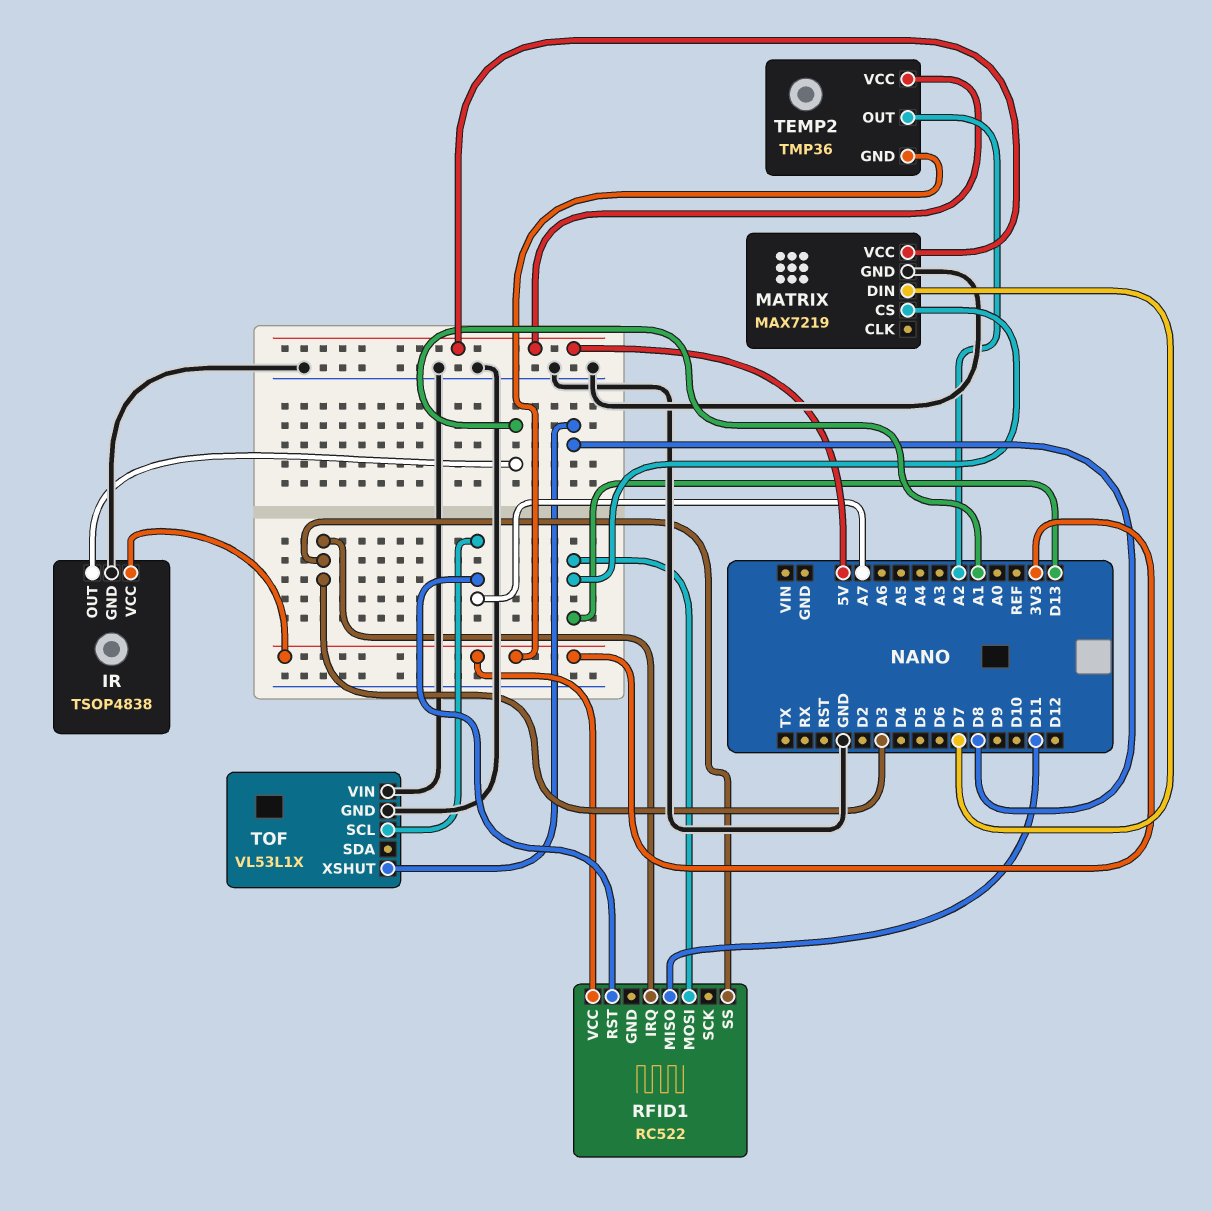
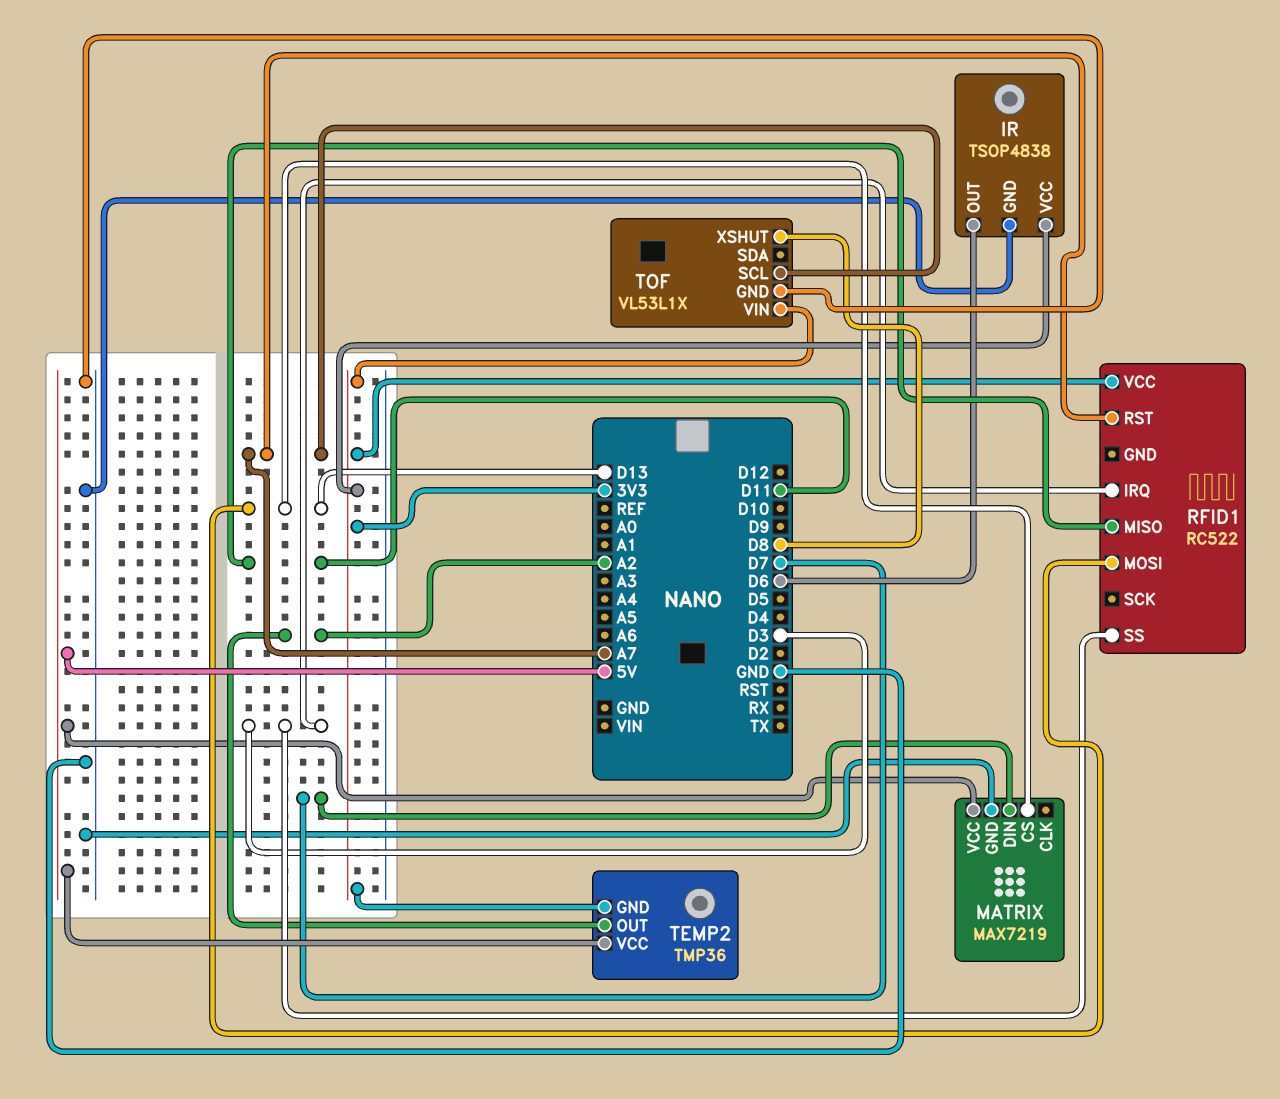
IR pin OUT: A1 -> D6
TOF pin VIN: GND -> 3V3

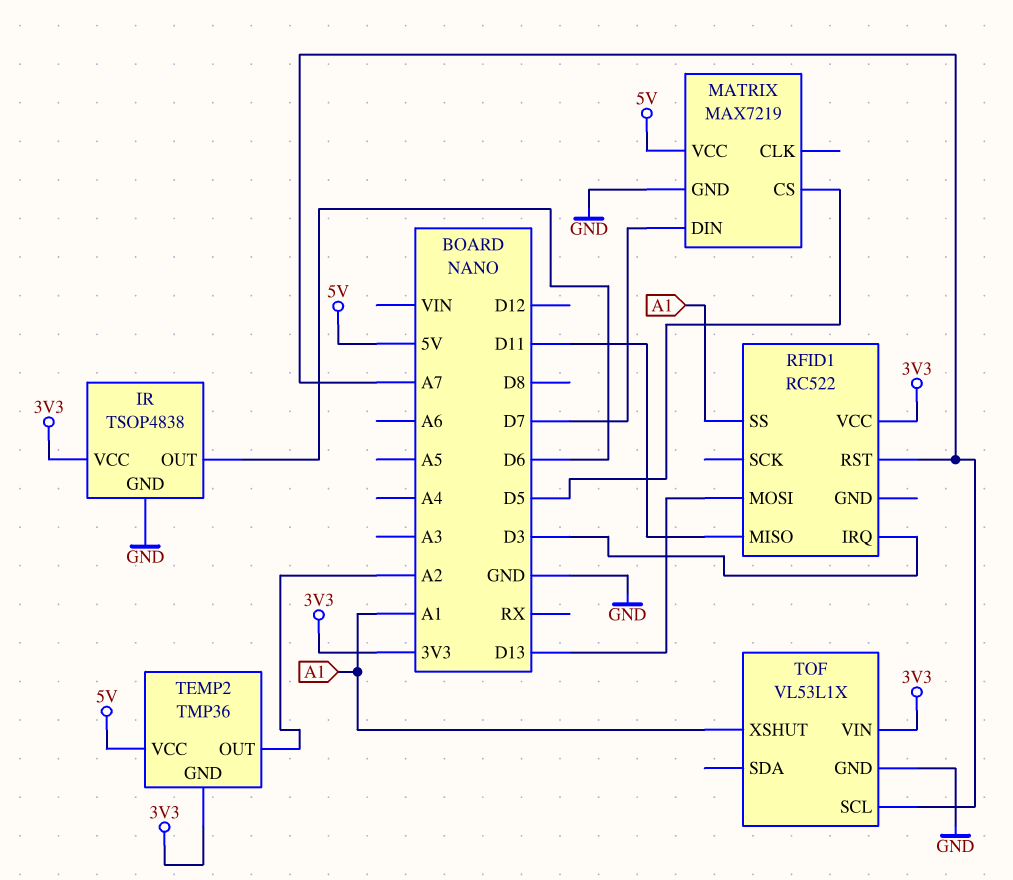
MATRIX pin CS: D13 -> D5
RFID1 pin SS: D3 -> A1
TOF pin XSHUT: D8 -> A1

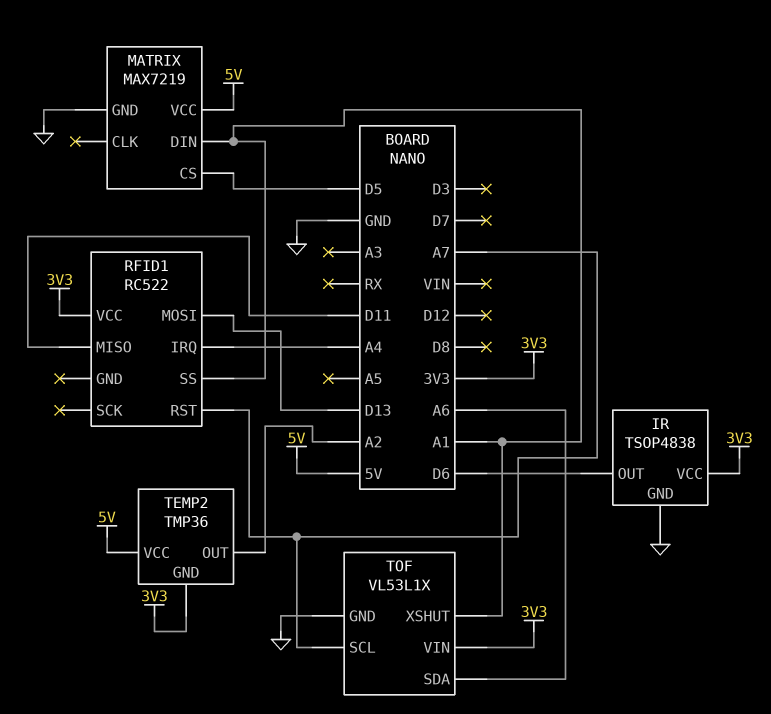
MATRIX pin DIN: D7 -> A1
RFID1 pin IRQ: D3 -> A4
TOF pin SDA: none -> A6

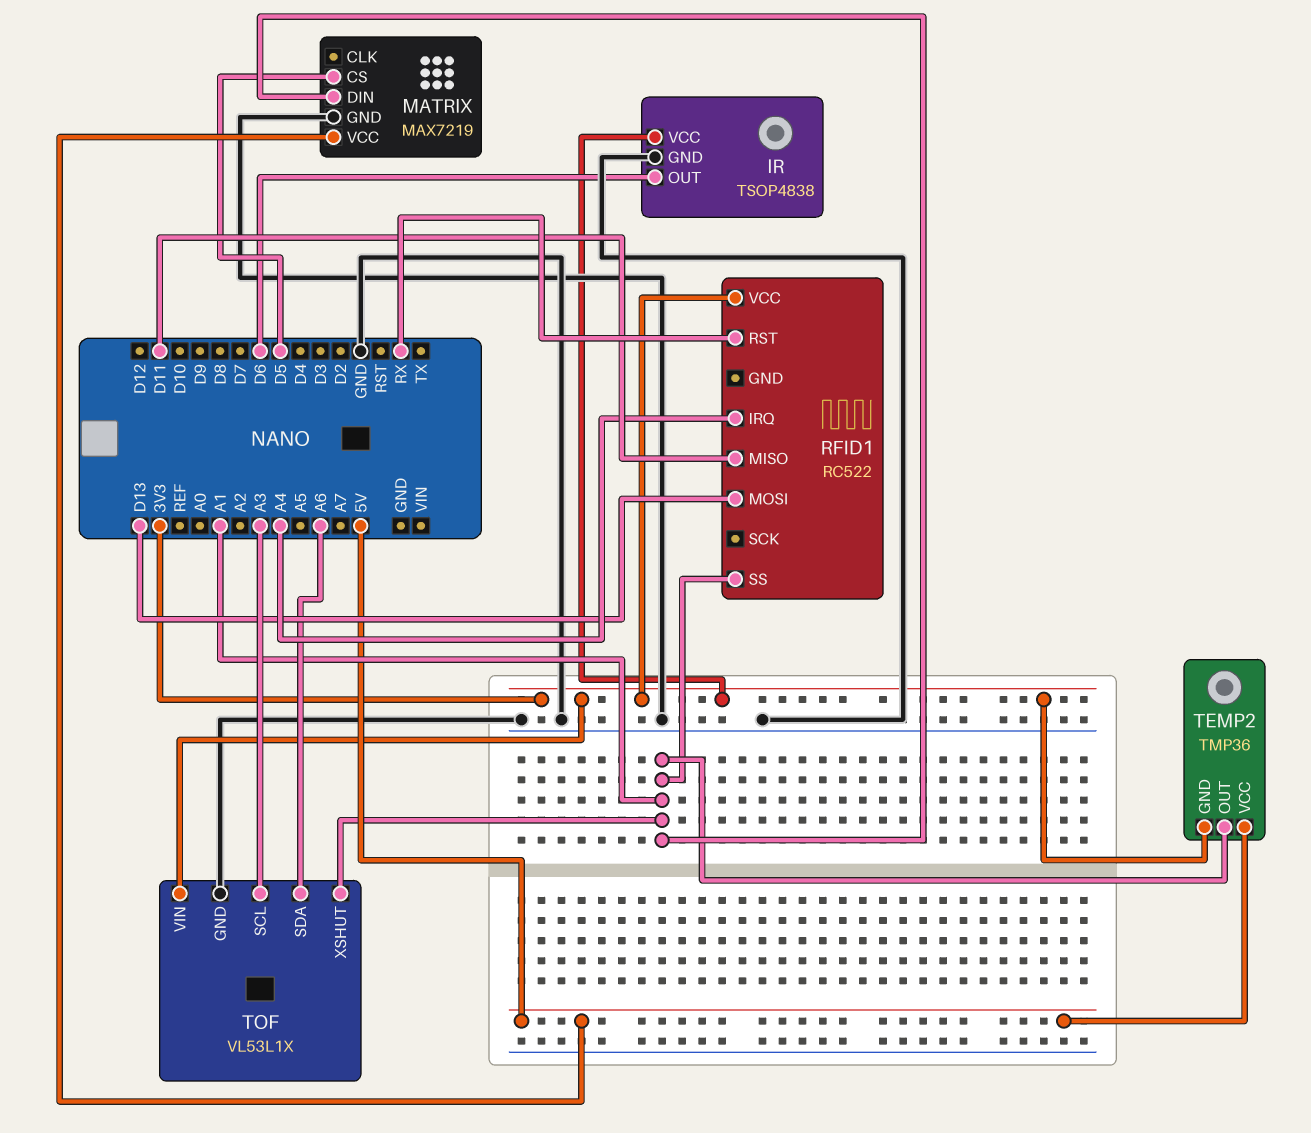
RFID1 pin RST: A7 -> RX
TEMP2 pin OUT: A2 -> A1
TOF pin SCL: A7 -> A3

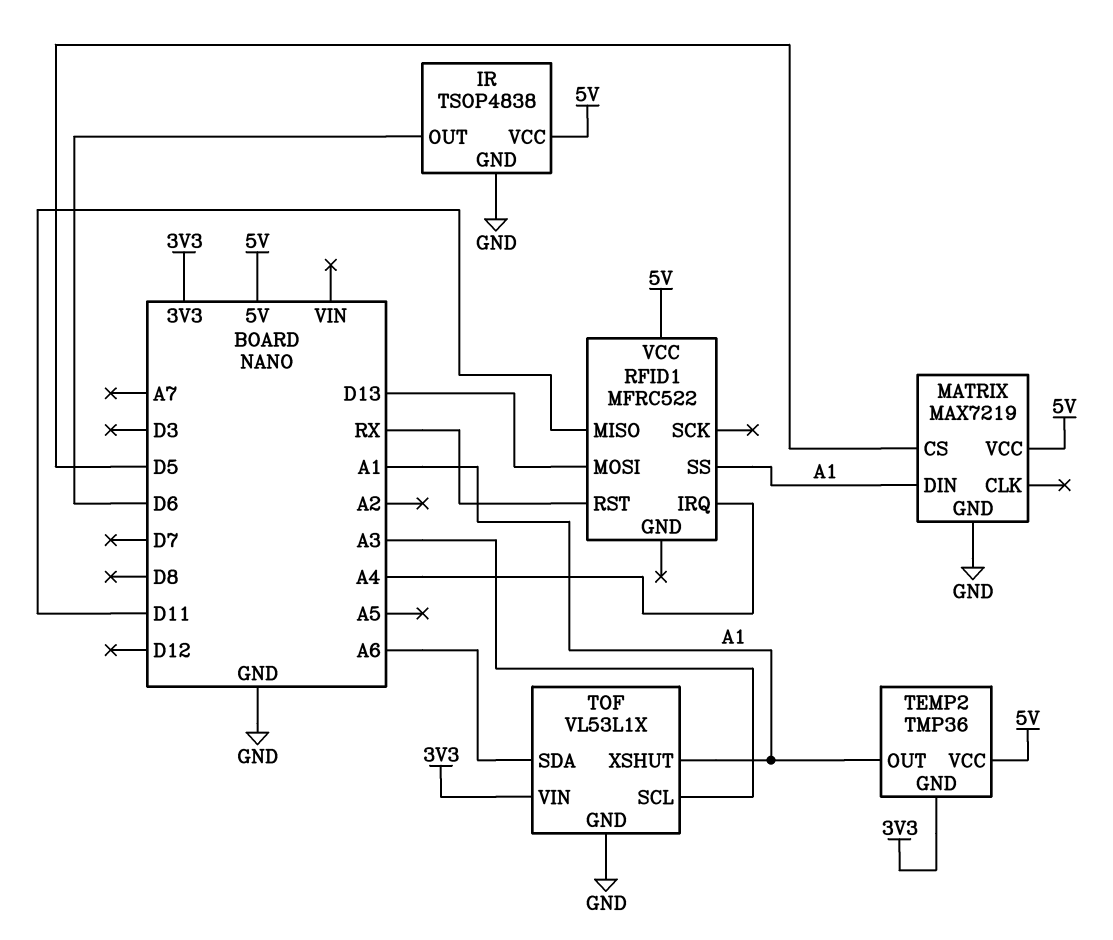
IR pin VCC: 3V3 -> 5V
RFID1: RC522 -> MFRC522
RFID1 pin VCC: 3V3 -> 5V

